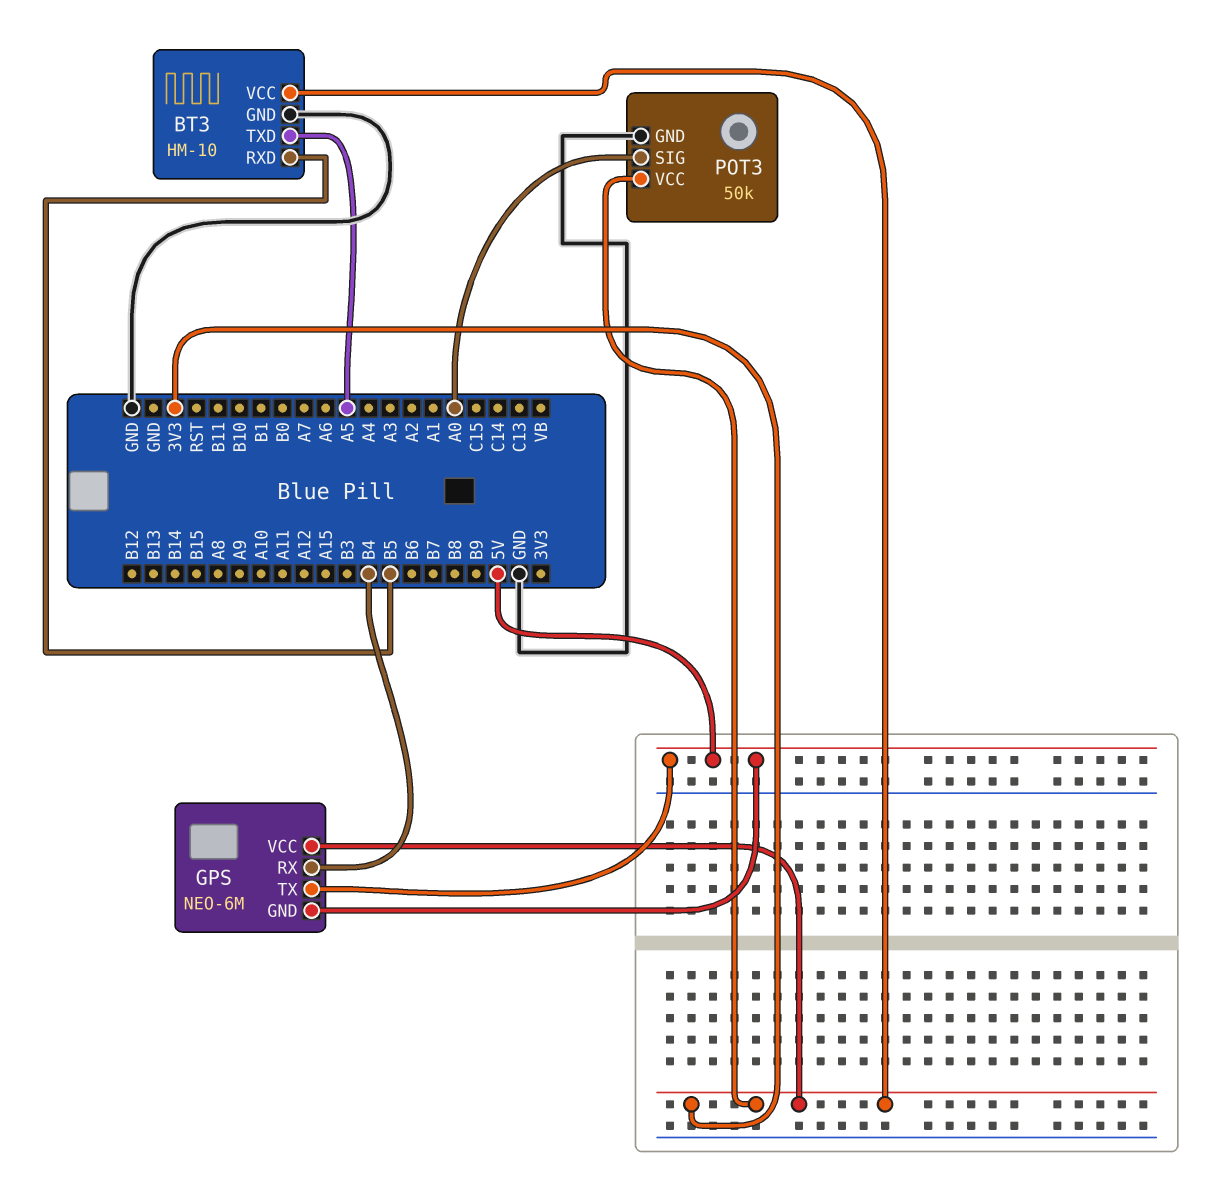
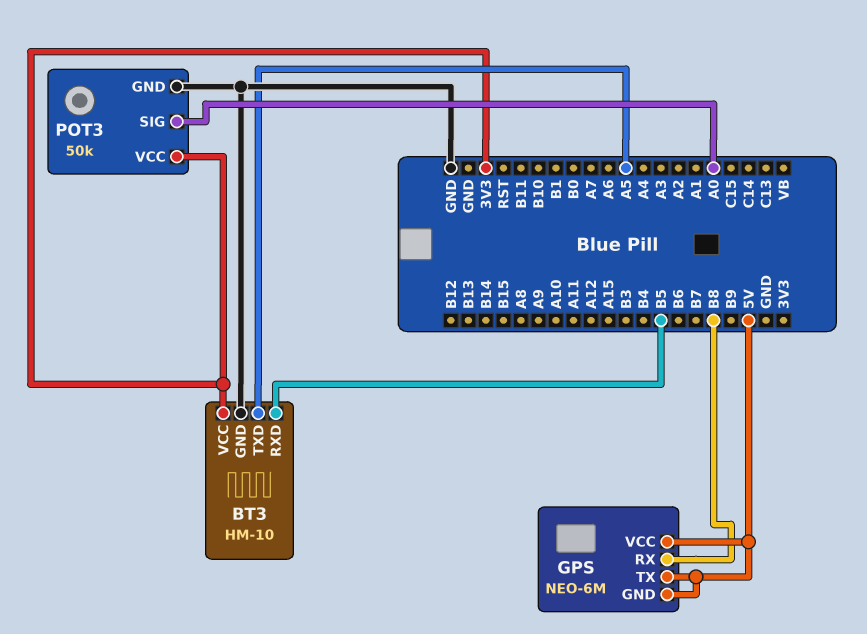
GPS pin RX: B4 -> B8
GPS pin VCC: 3V3 -> 5V

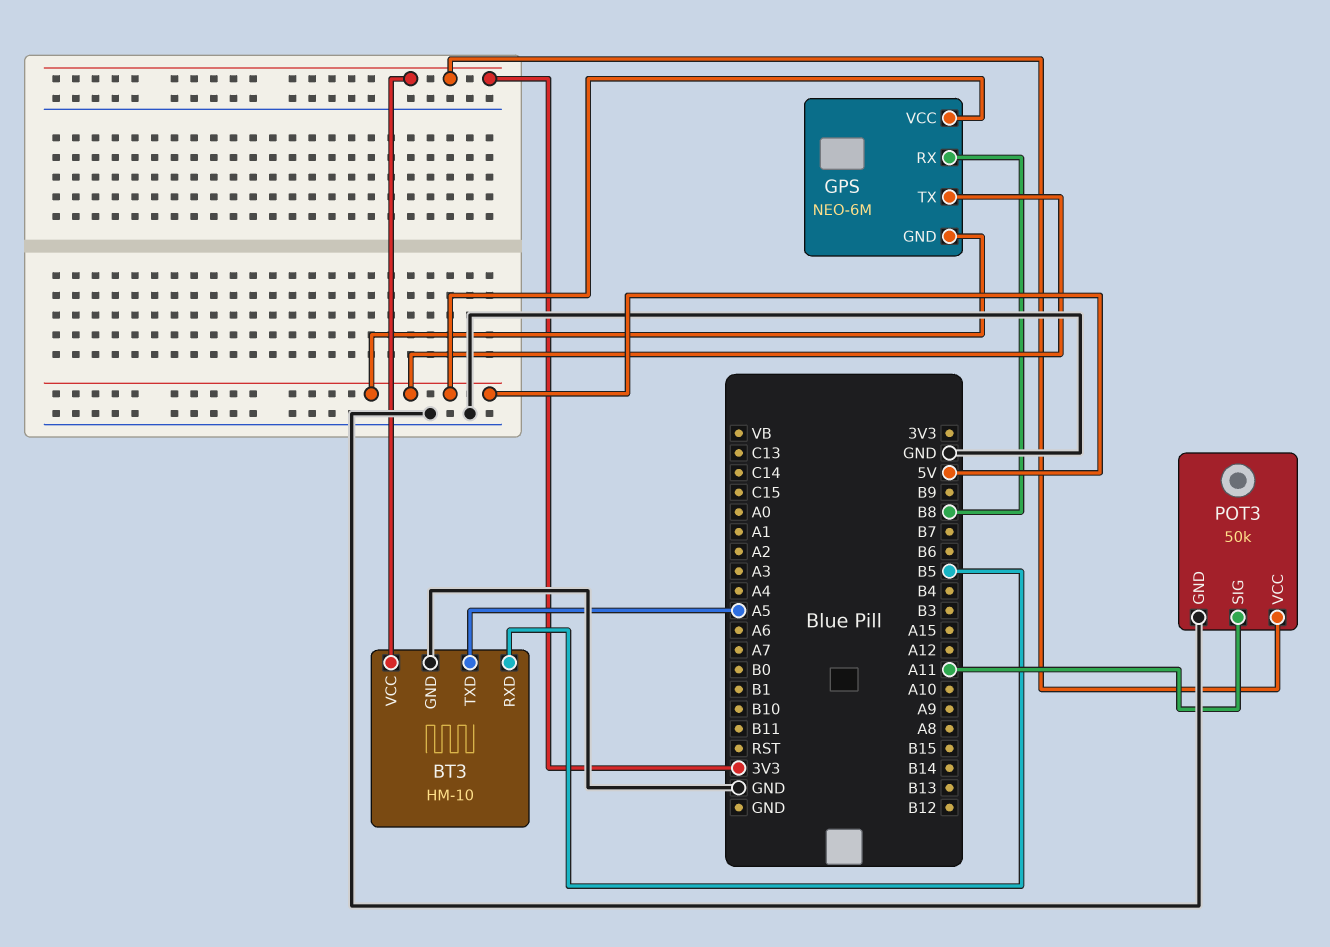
POT3 pin SIG: A0 -> A11

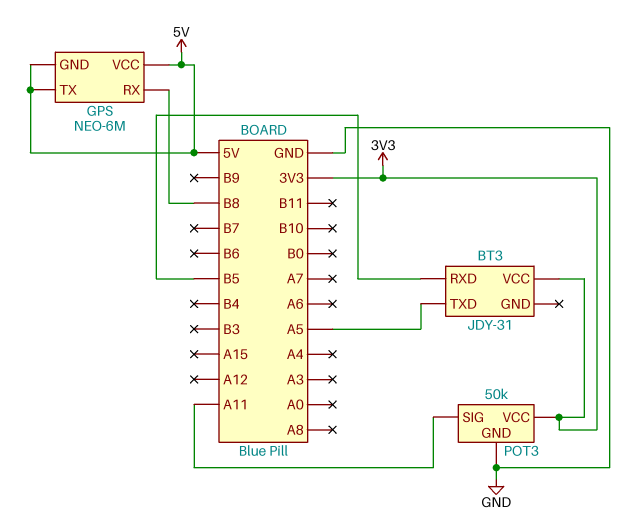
BT3: HM-10 -> JDY-31
BT3 pin GND: GND -> none

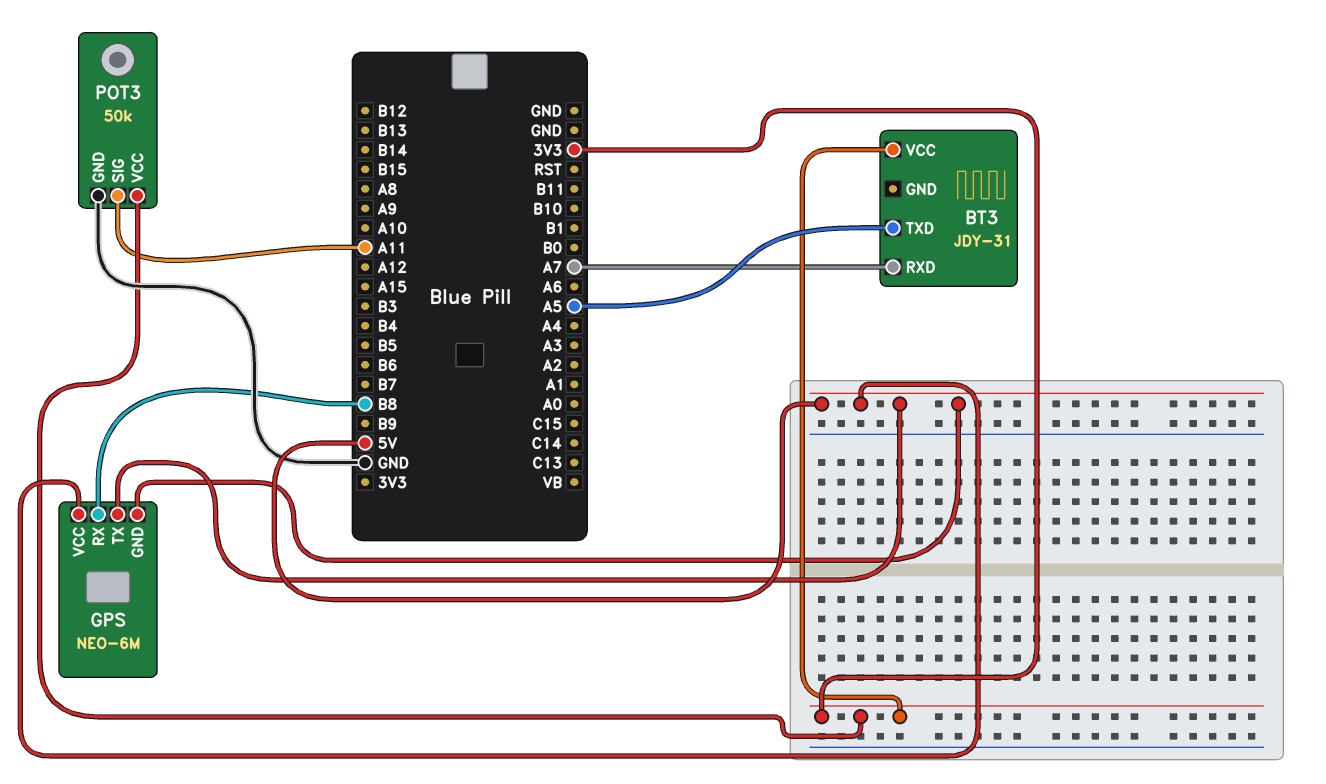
BT3 pin RXD: B5 -> A7

